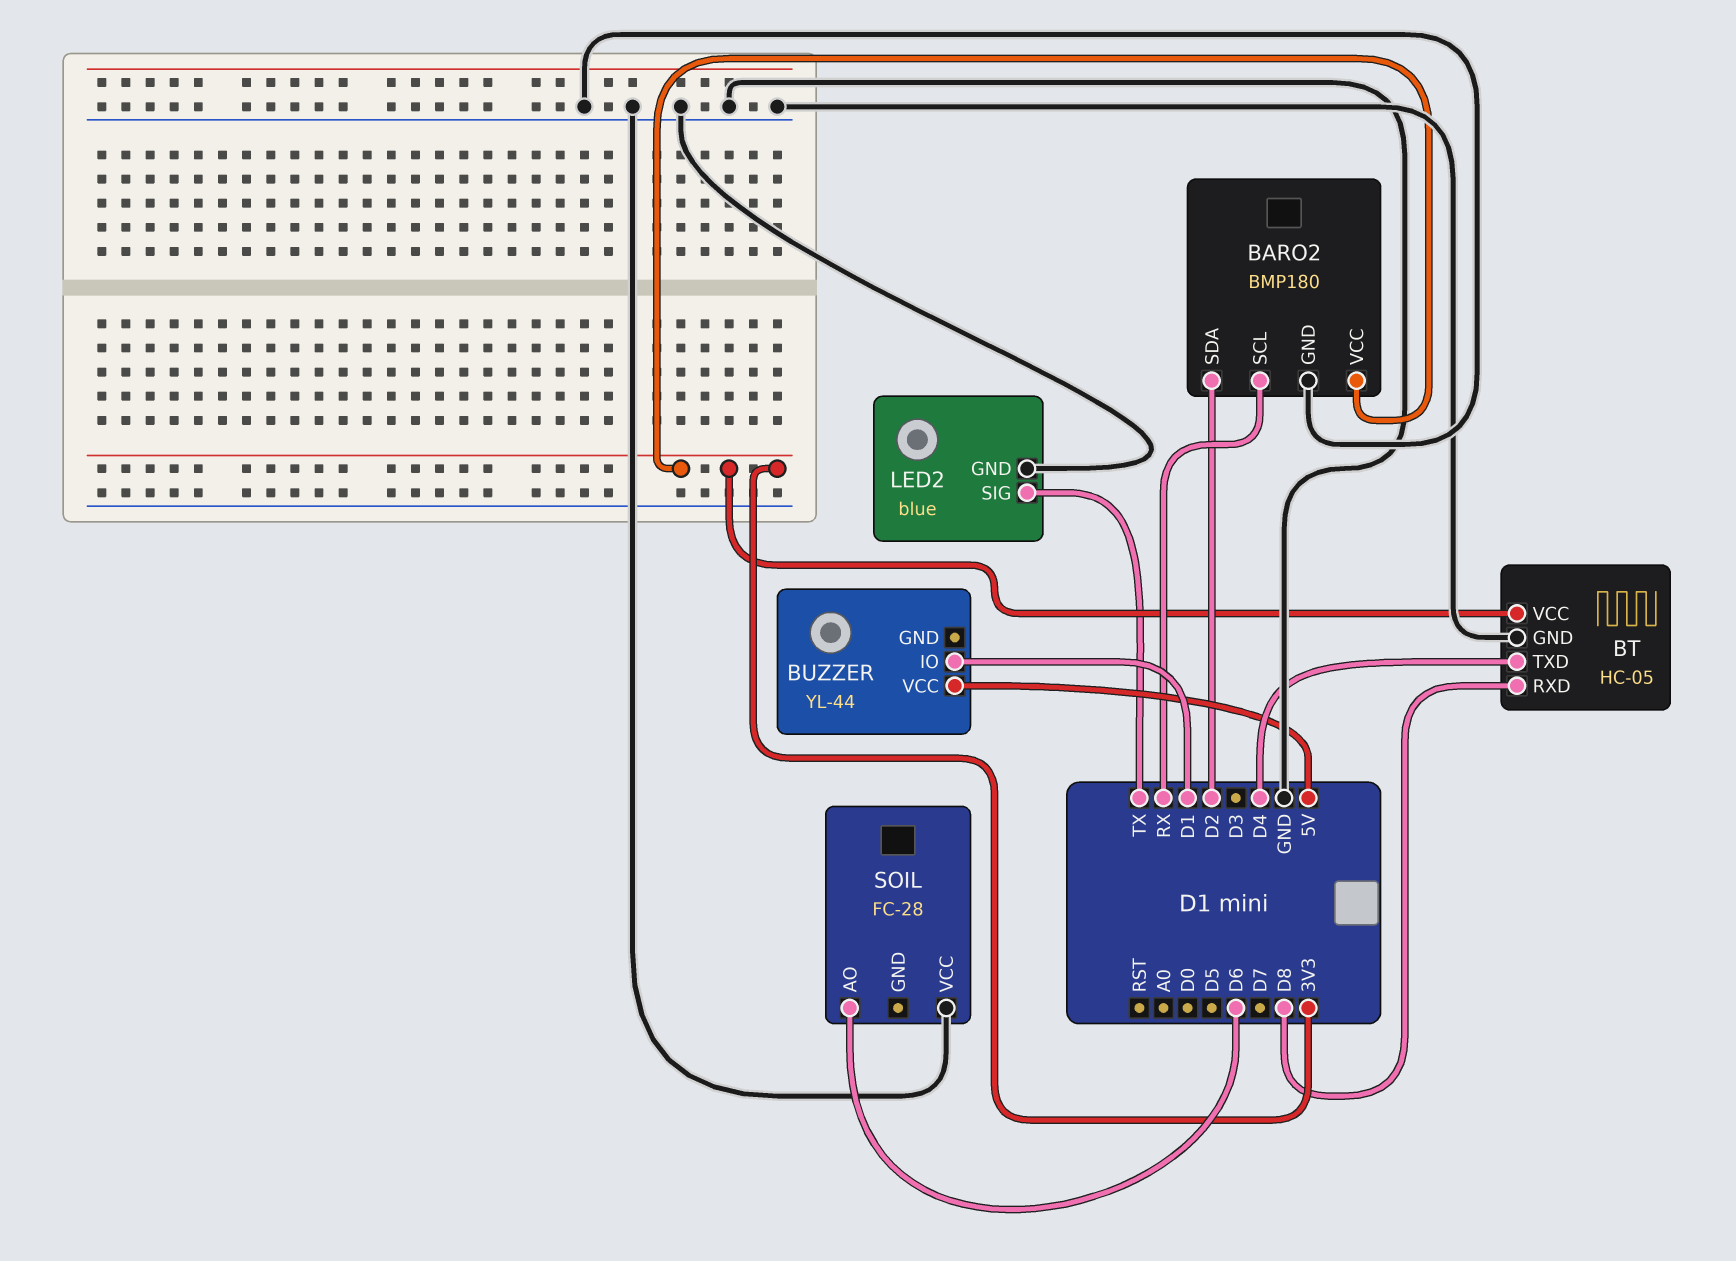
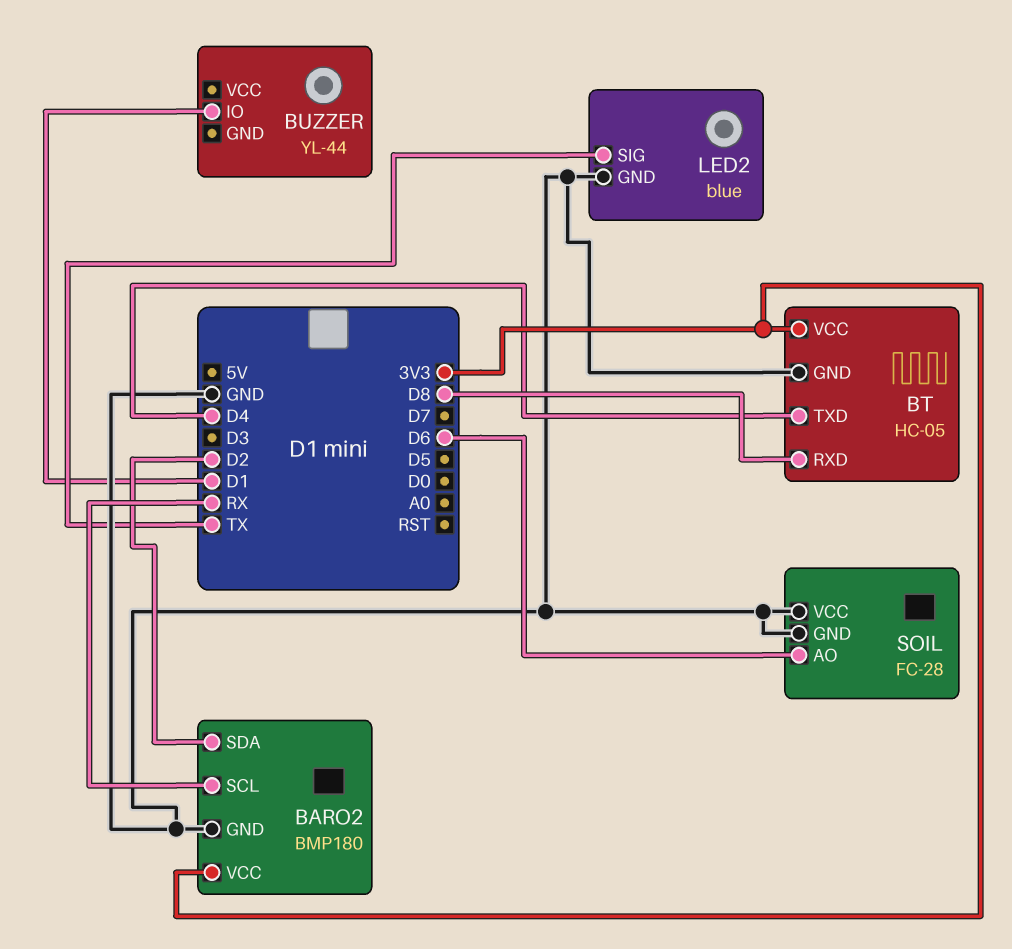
BUZZER pin VCC: 5V -> none
SOIL pin GND: none -> GND

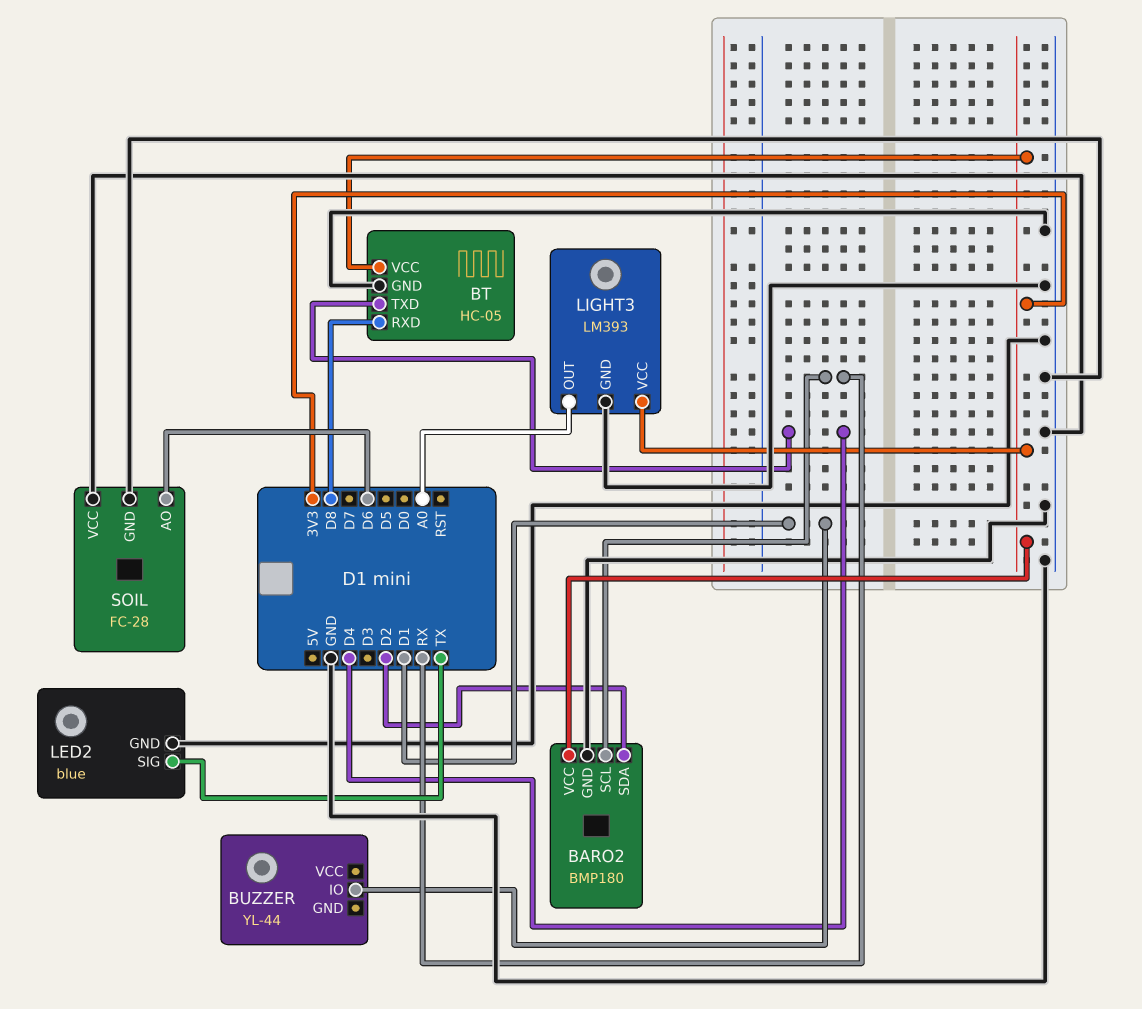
LIGHT3: none -> LM393
LIGHT3 pin GND: none -> GND
LIGHT3 pin OUT: none -> A0
LIGHT3 pin VCC: none -> 3V3

